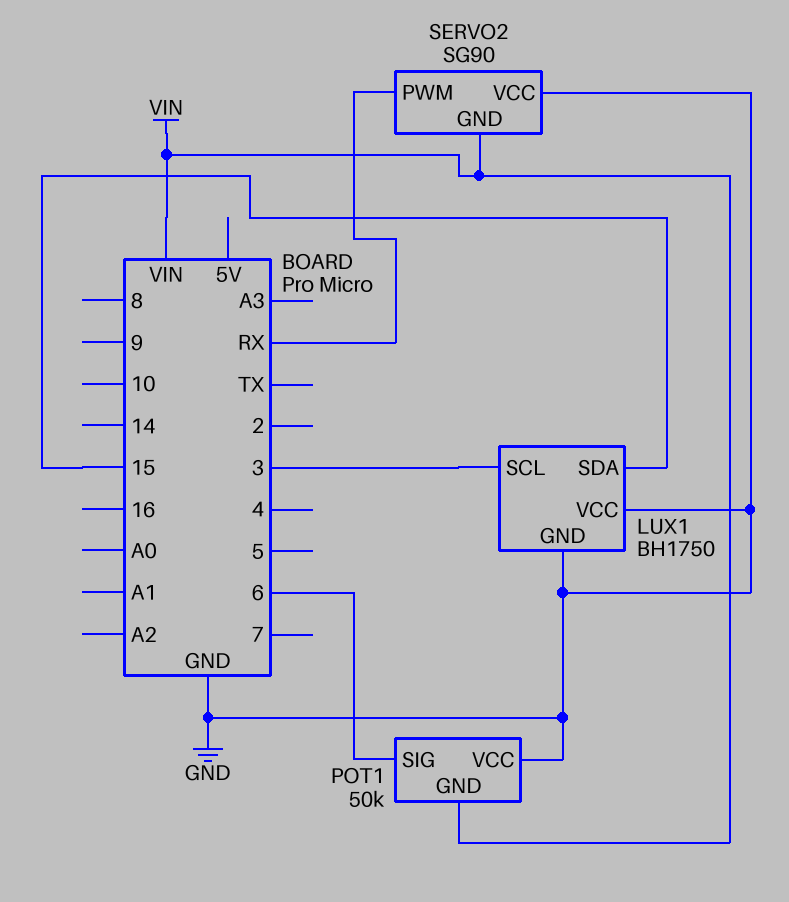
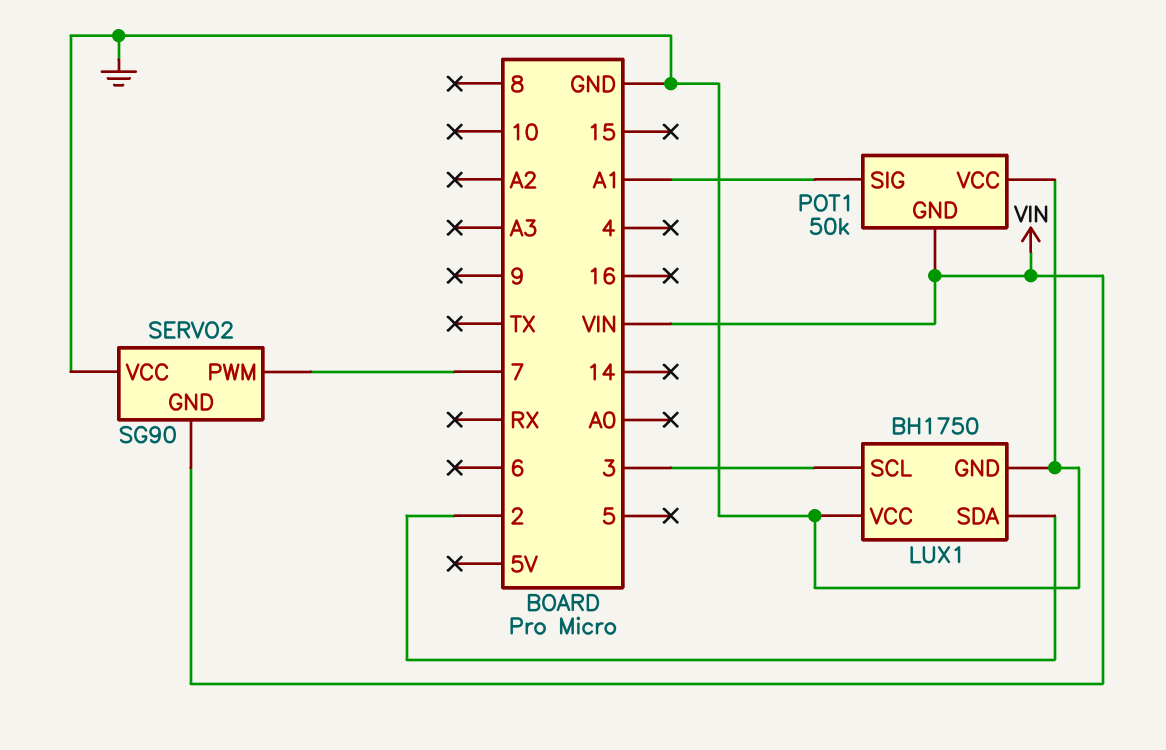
LUX1 pin SDA: 15 -> 2
POT1 pin SIG: 6 -> A1
SERVO2 pin PWM: RX -> 7

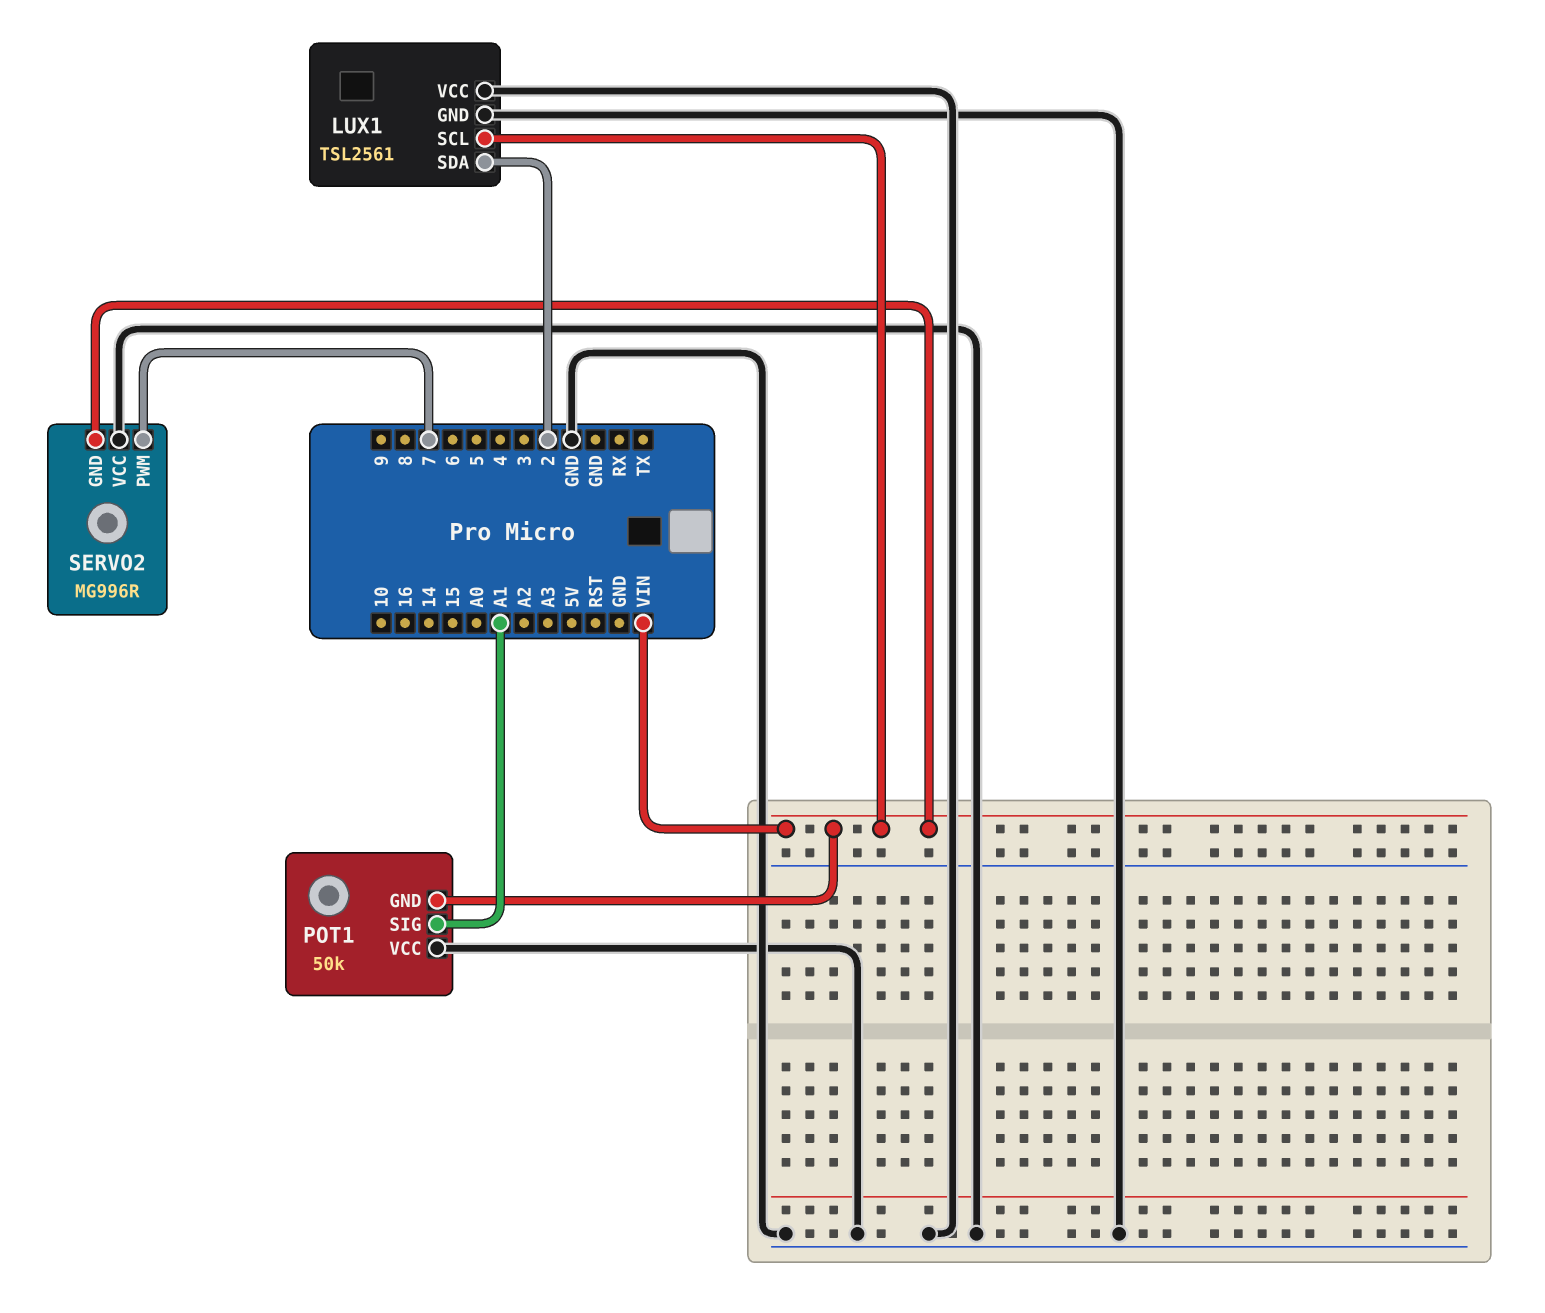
LUX1: BH1750 -> TSL2561
LUX1 pin SCL: 3 -> VIN
SERVO2: SG90 -> MG996R

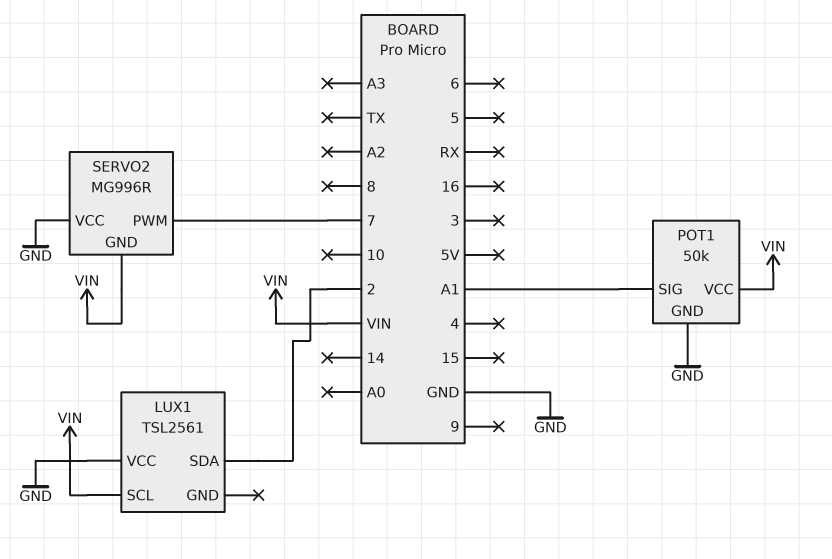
LUX1 pin GND: GND -> none
POT1 pin GND: VIN -> GND
POT1 pin VCC: GND -> VIN

